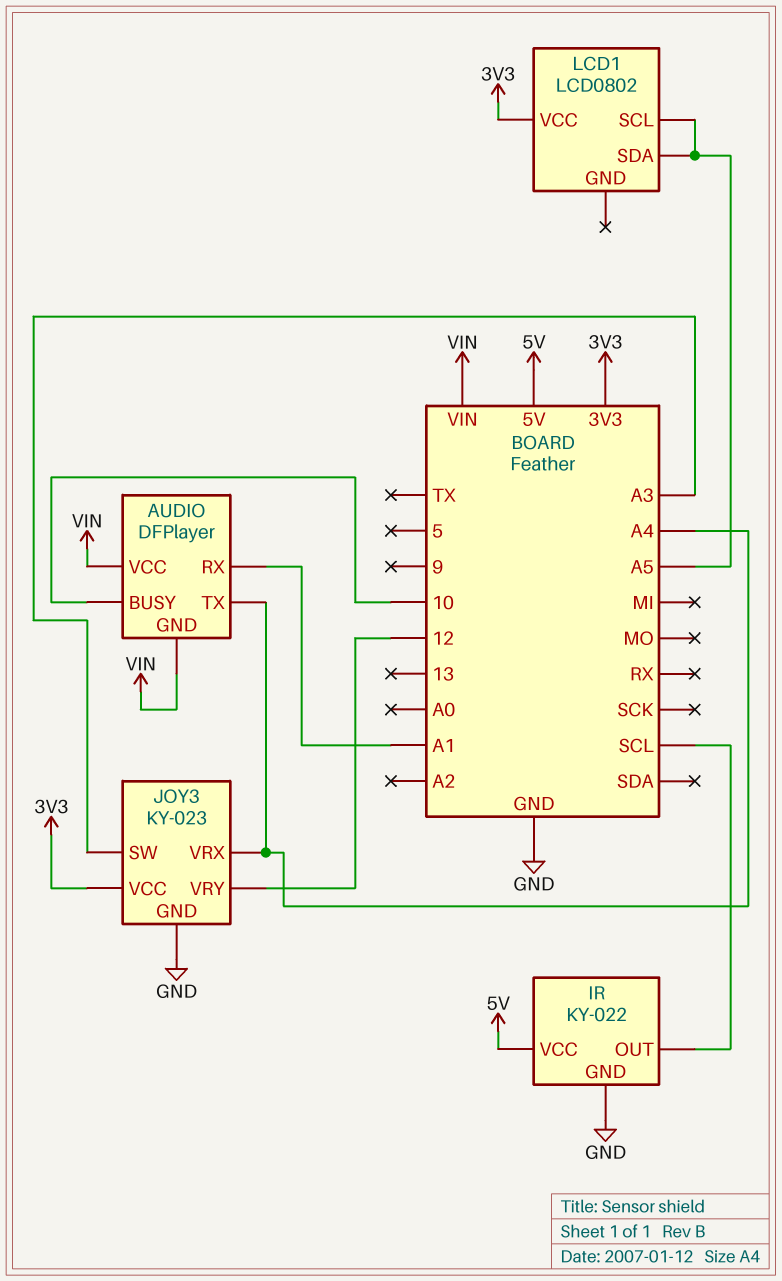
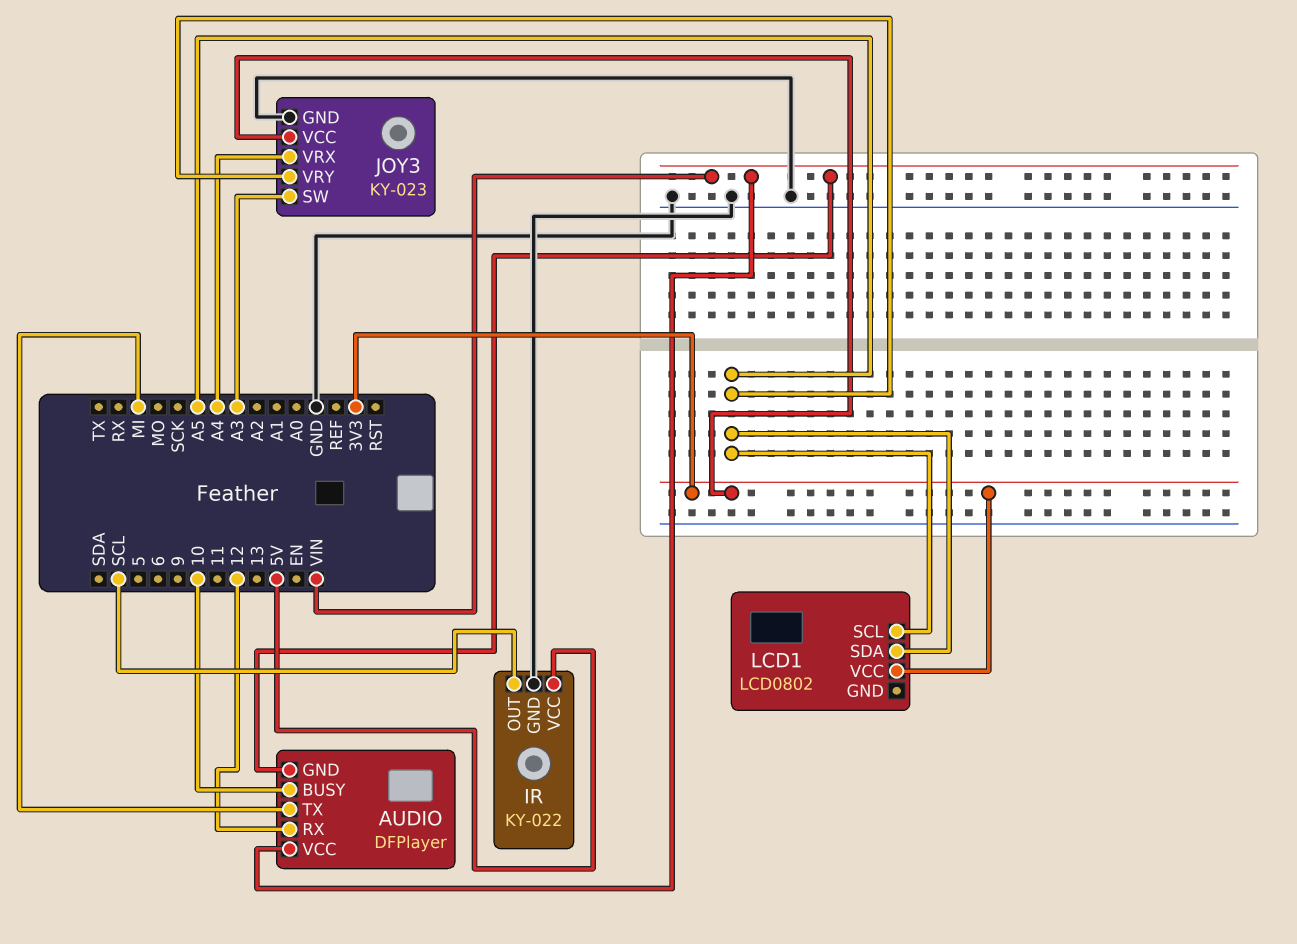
AUDIO pin RX: A1 -> 12
AUDIO pin TX: A4 -> MI
JOY3 pin VRY: 12 -> A5

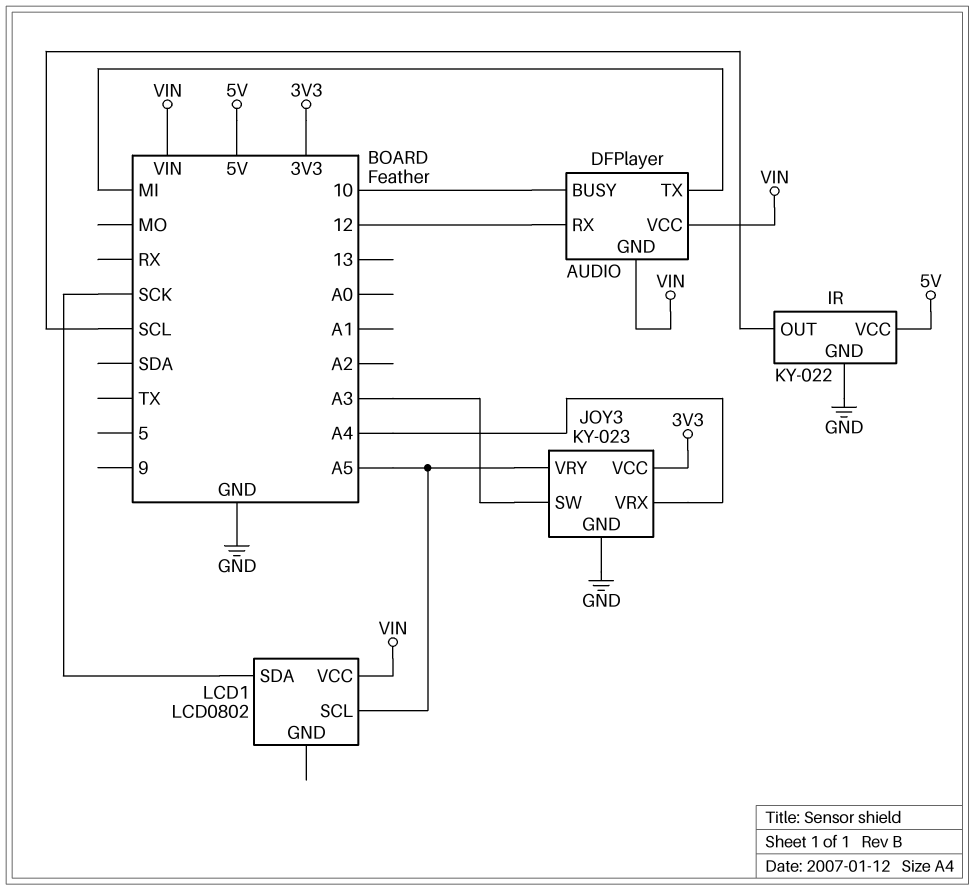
LCD1 pin SDA: A5 -> SCK
LCD1 pin VCC: 3V3 -> VIN

